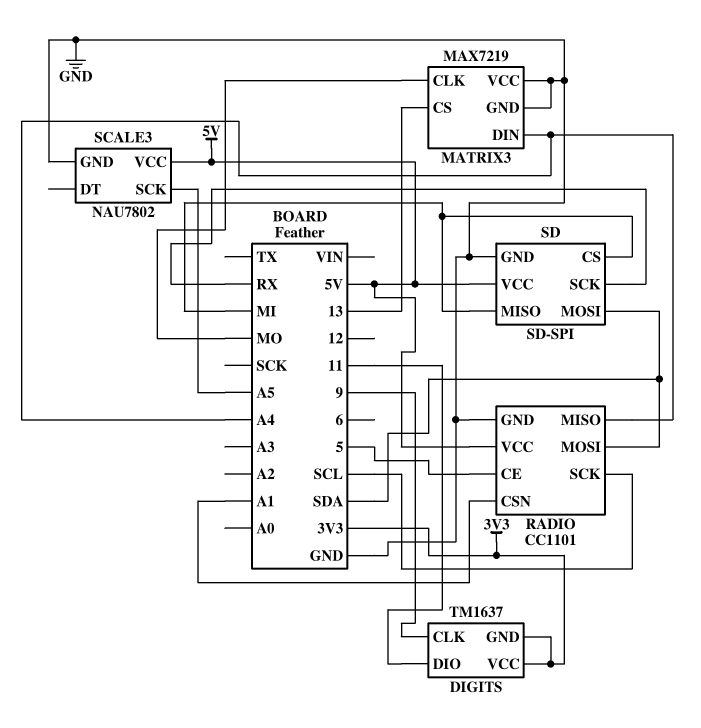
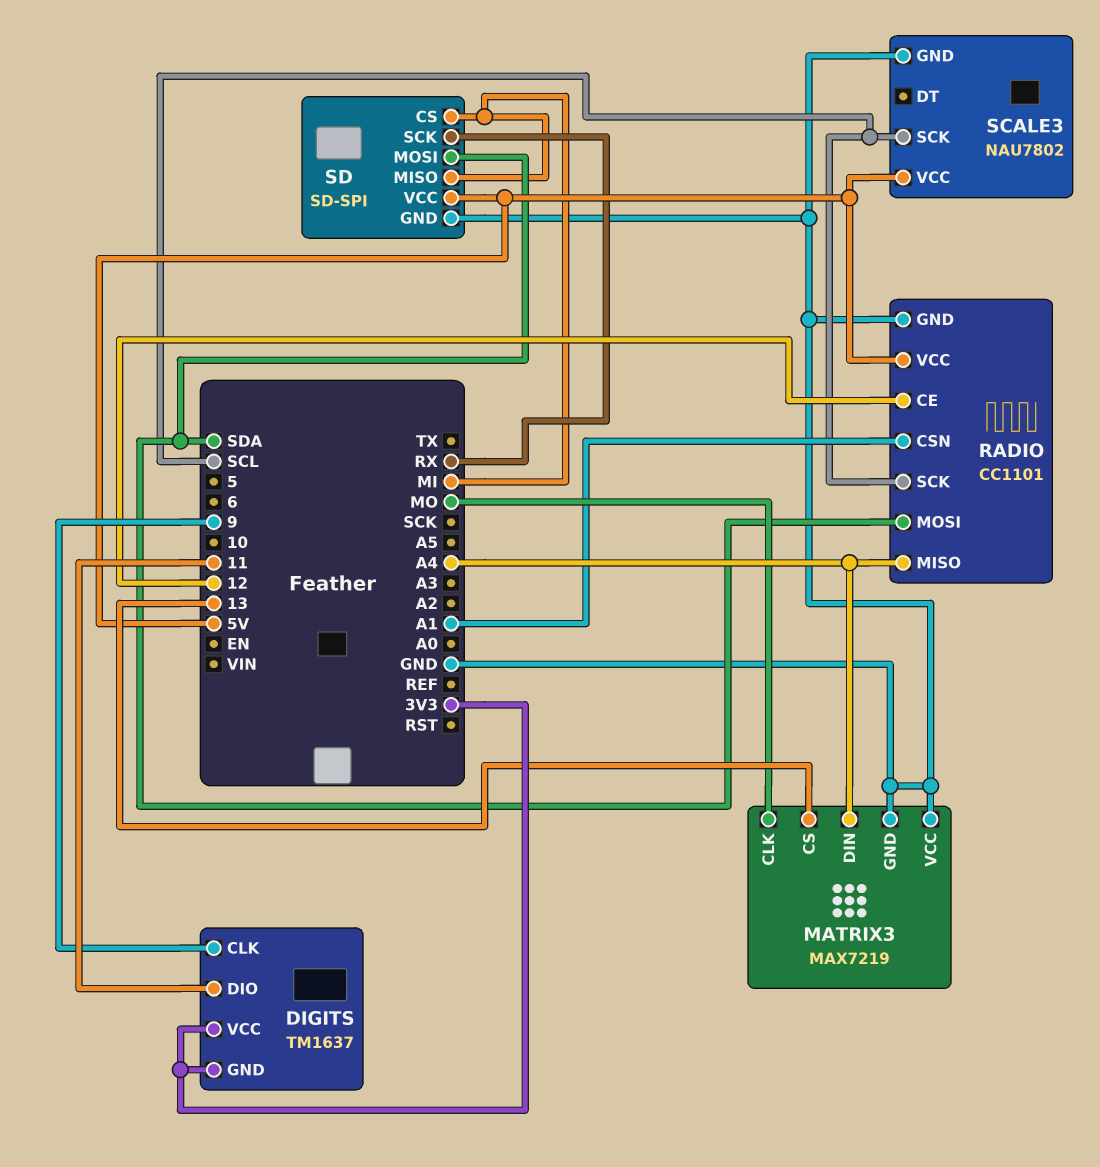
RADIO pin CE: 5 -> 12
SCALE3 pin SCK: A5 -> SCL

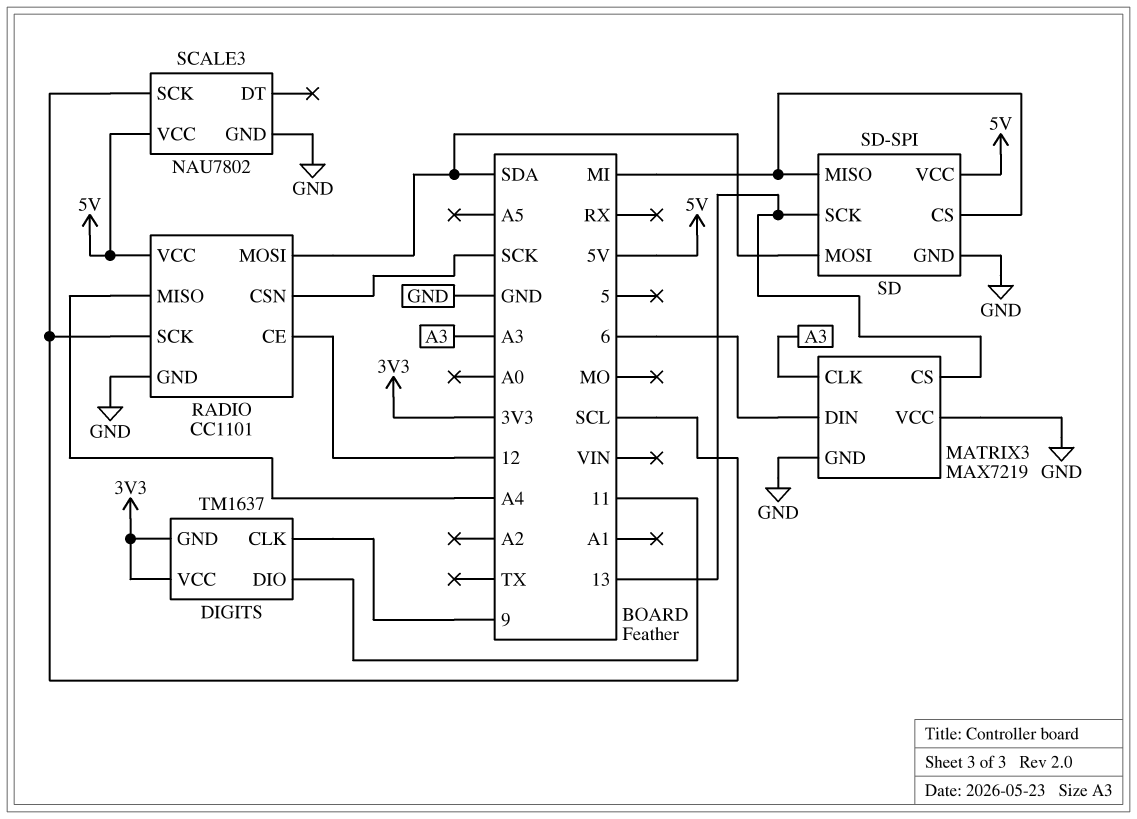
MATRIX3 pin CLK: MO -> A3
MATRIX3 pin DIN: A4 -> 6
RADIO pin CSN: A1 -> SCK
SD pin SCK: RX -> 13

